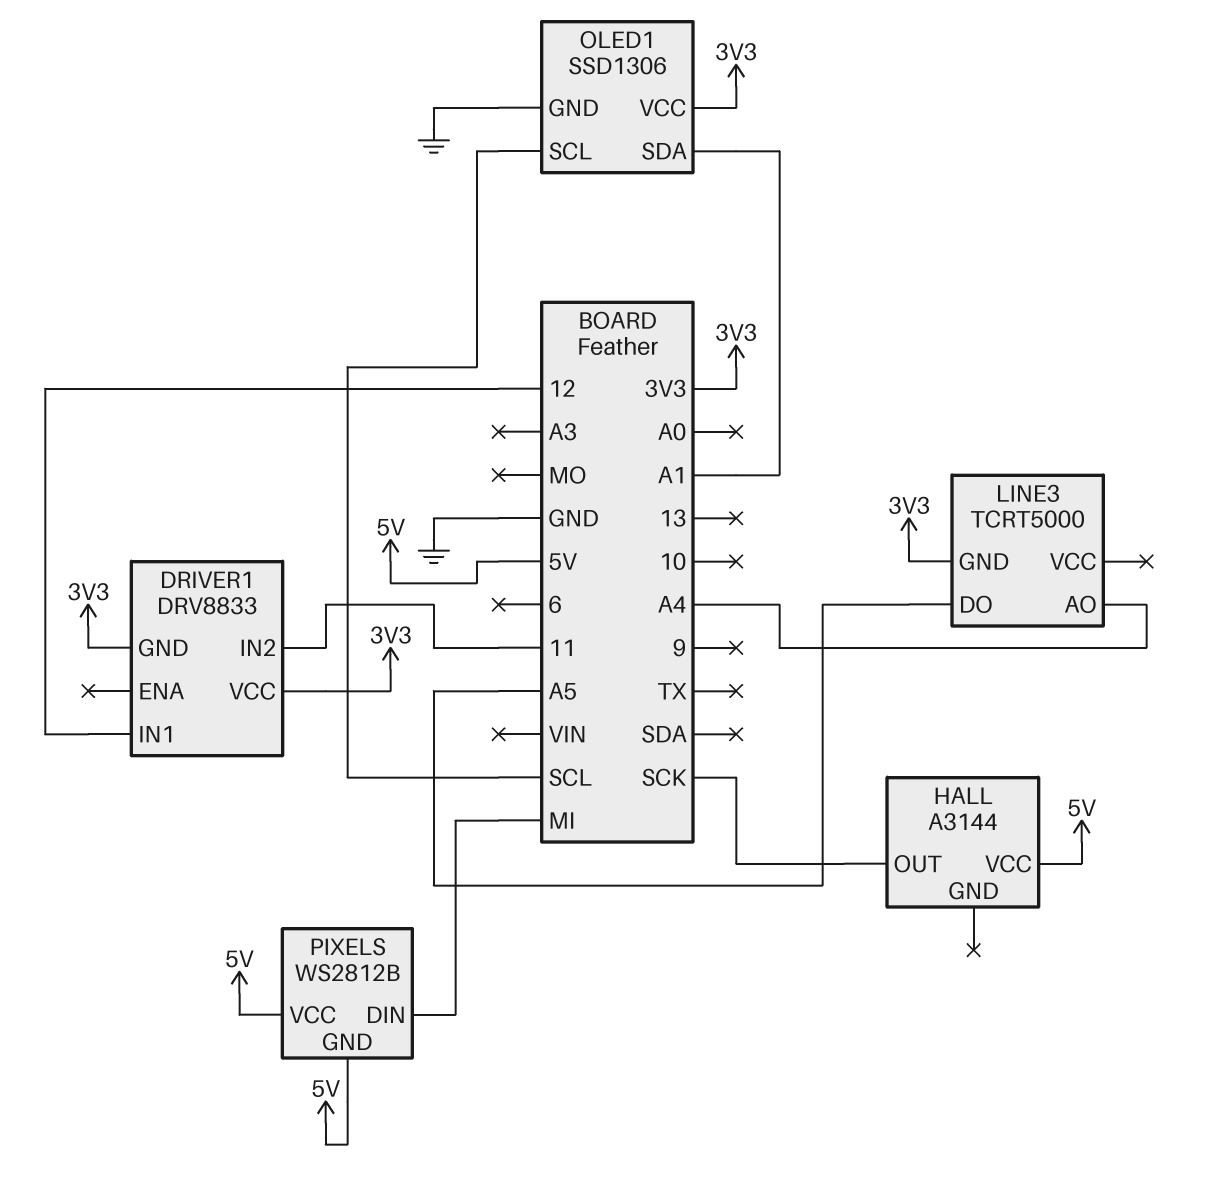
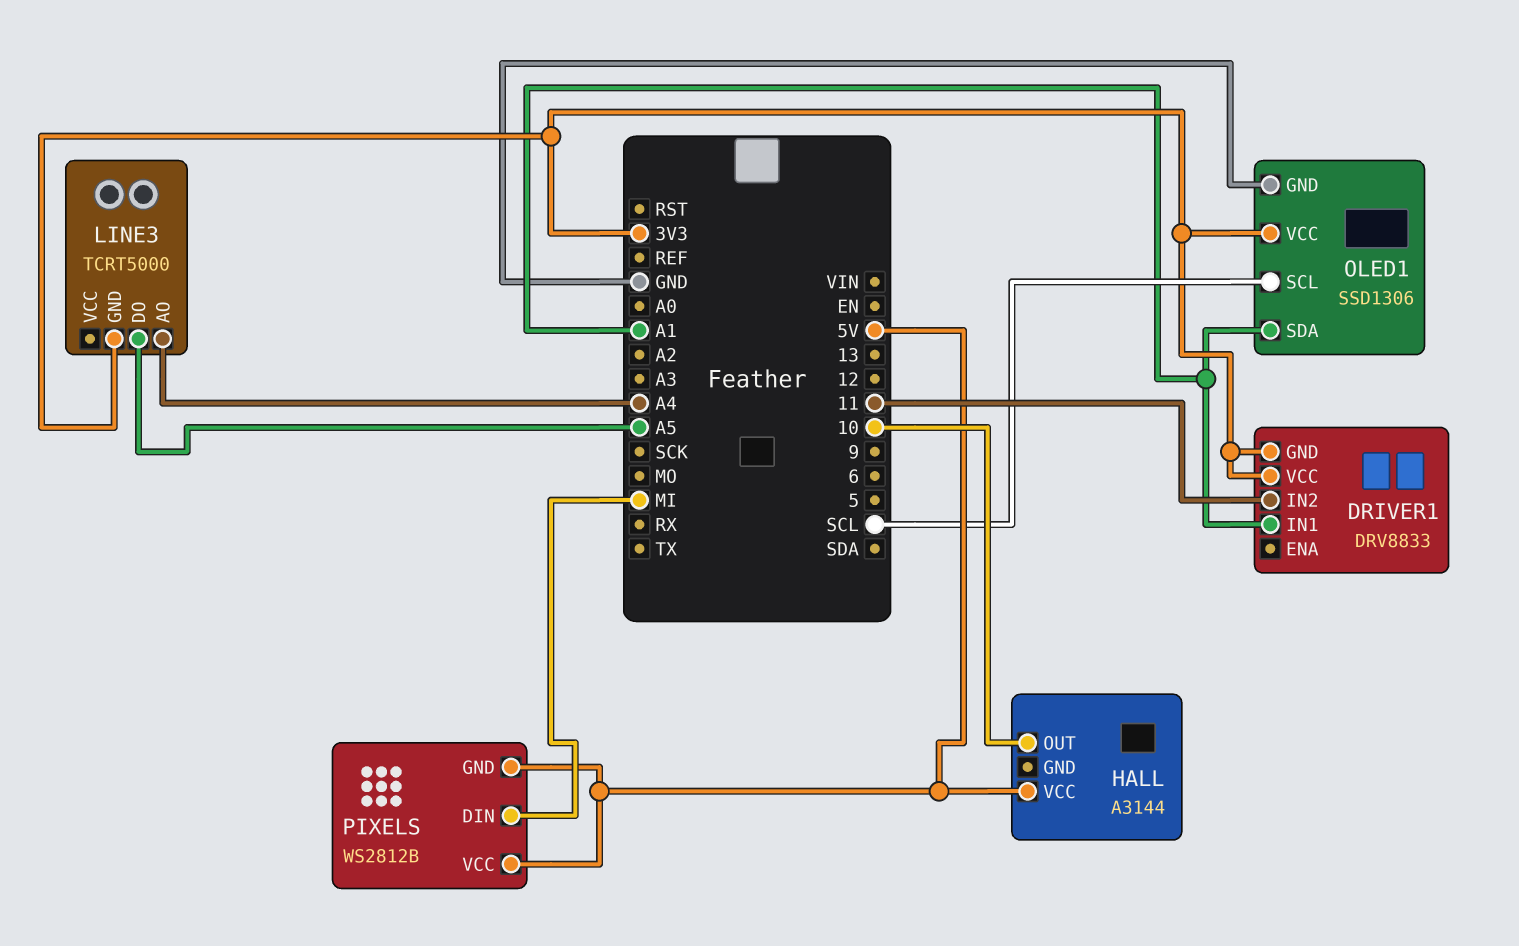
DRIVER1 pin IN1: 12 -> A1
HALL pin OUT: SCK -> 10

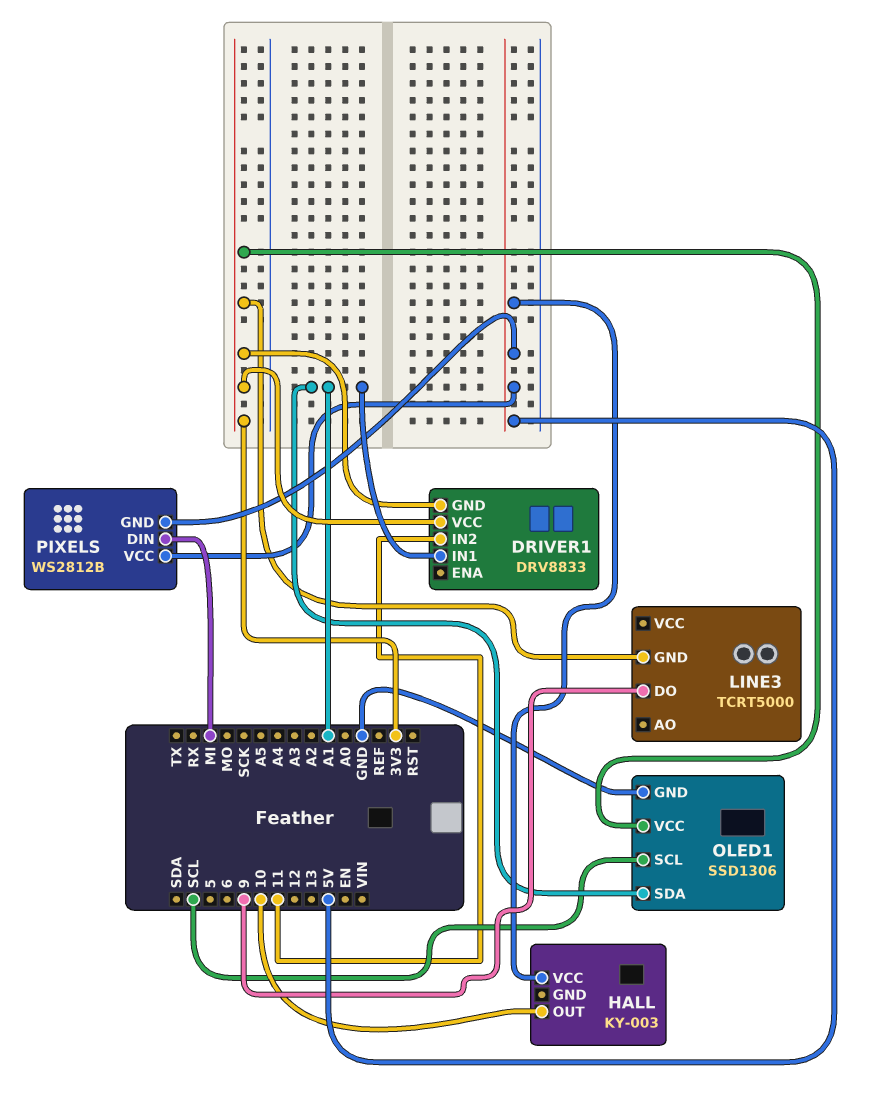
HALL: A3144 -> KY-003
LINE3 pin AO: A4 -> none
LINE3 pin DO: A5 -> 9

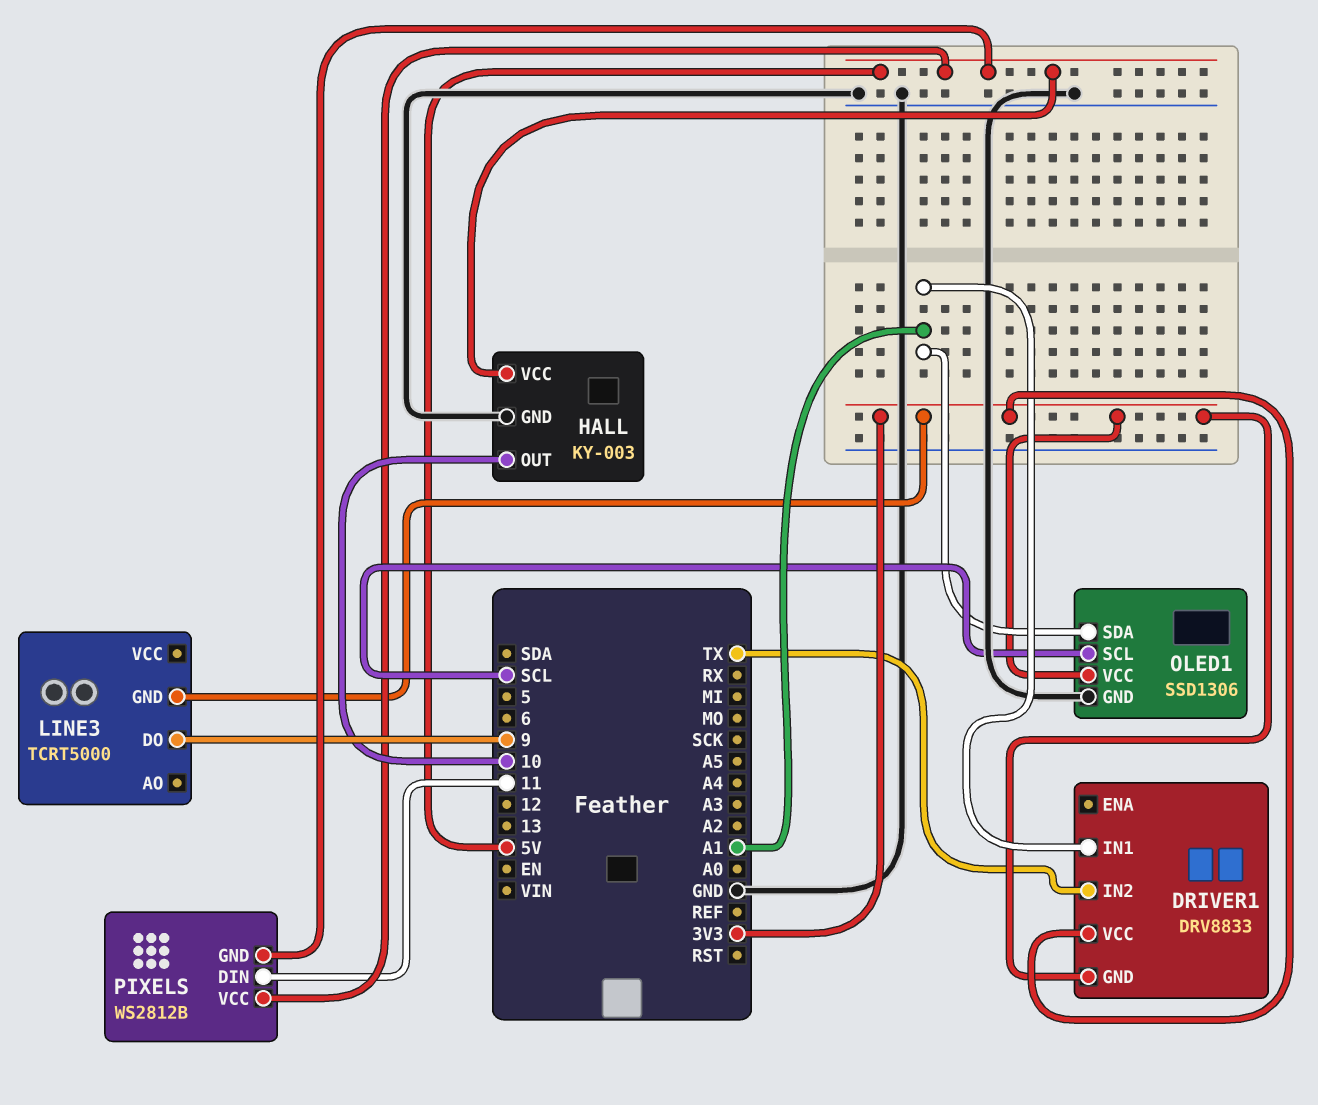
DRIVER1 pin IN2: 11 -> TX
HALL pin GND: none -> GND
PIXELS pin DIN: MI -> 11

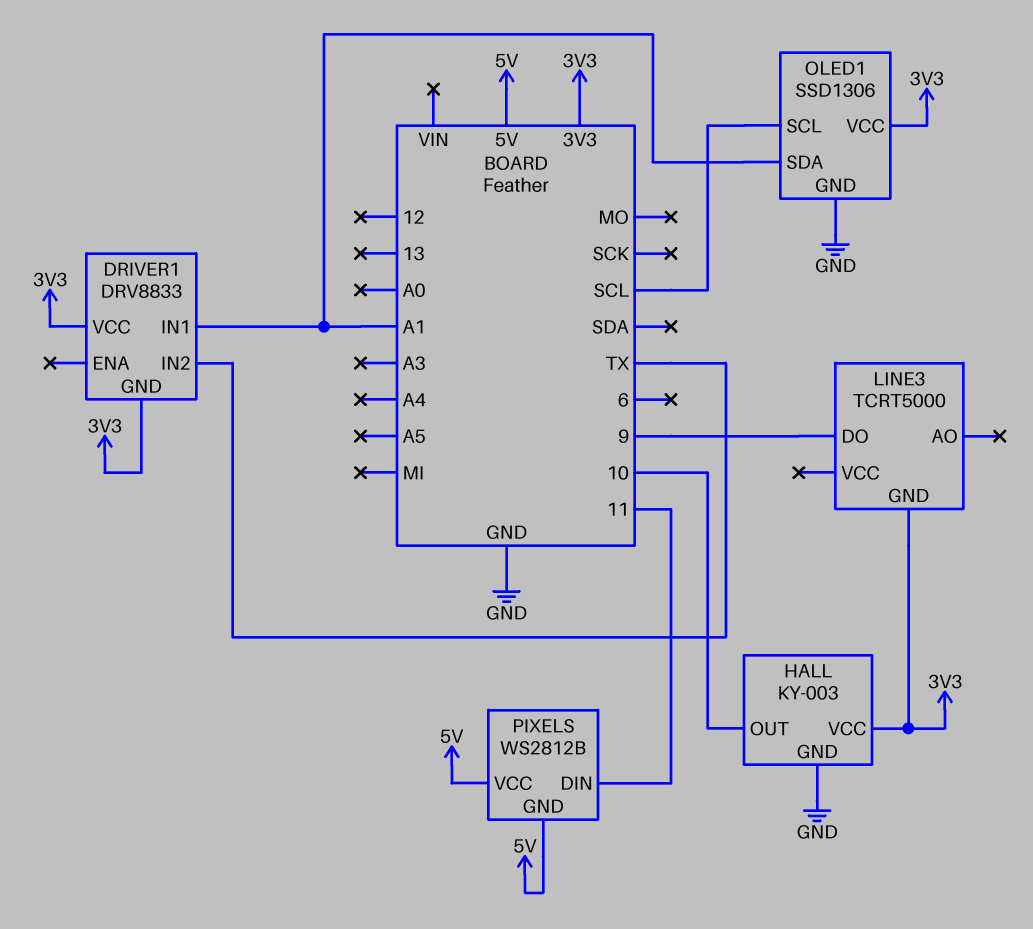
HALL pin VCC: 5V -> 3V3

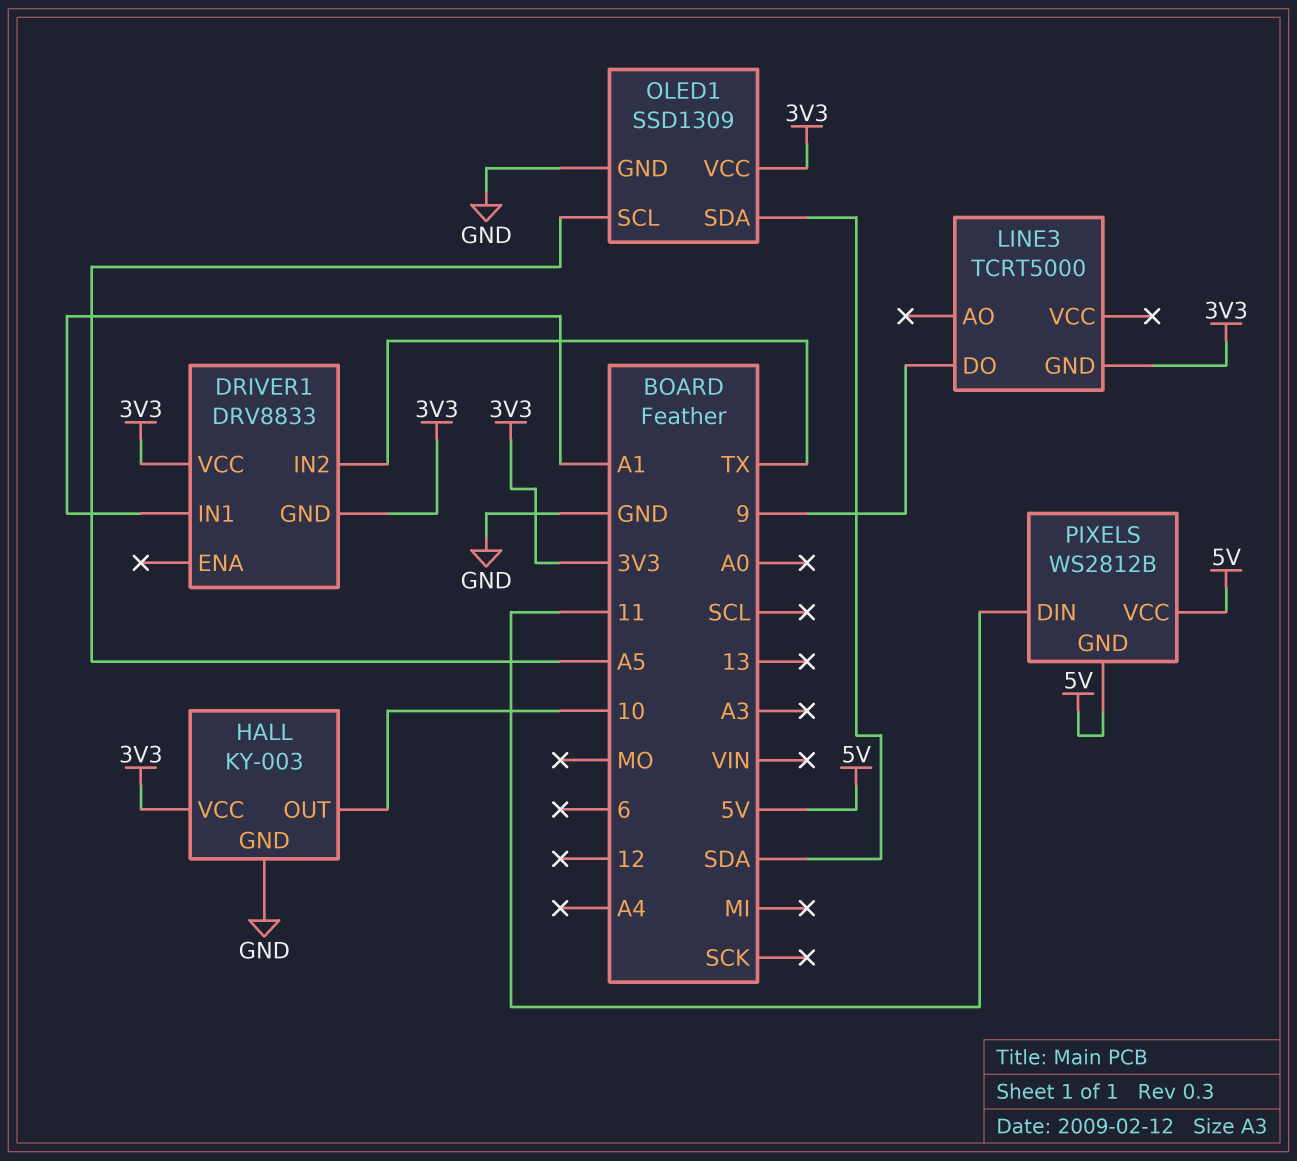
OLED1: SSD1306 -> SSD1309
OLED1 pin SCL: SCL -> A5
OLED1 pin SDA: A1 -> SDA

